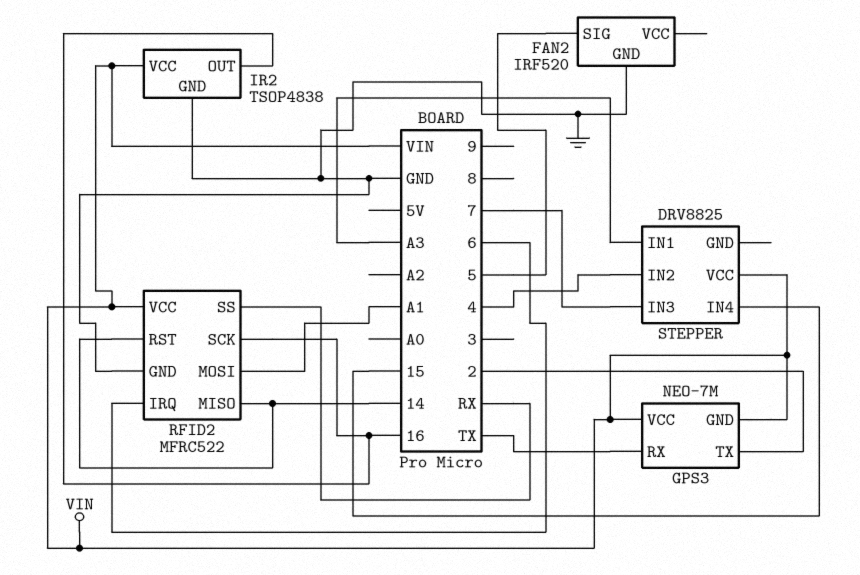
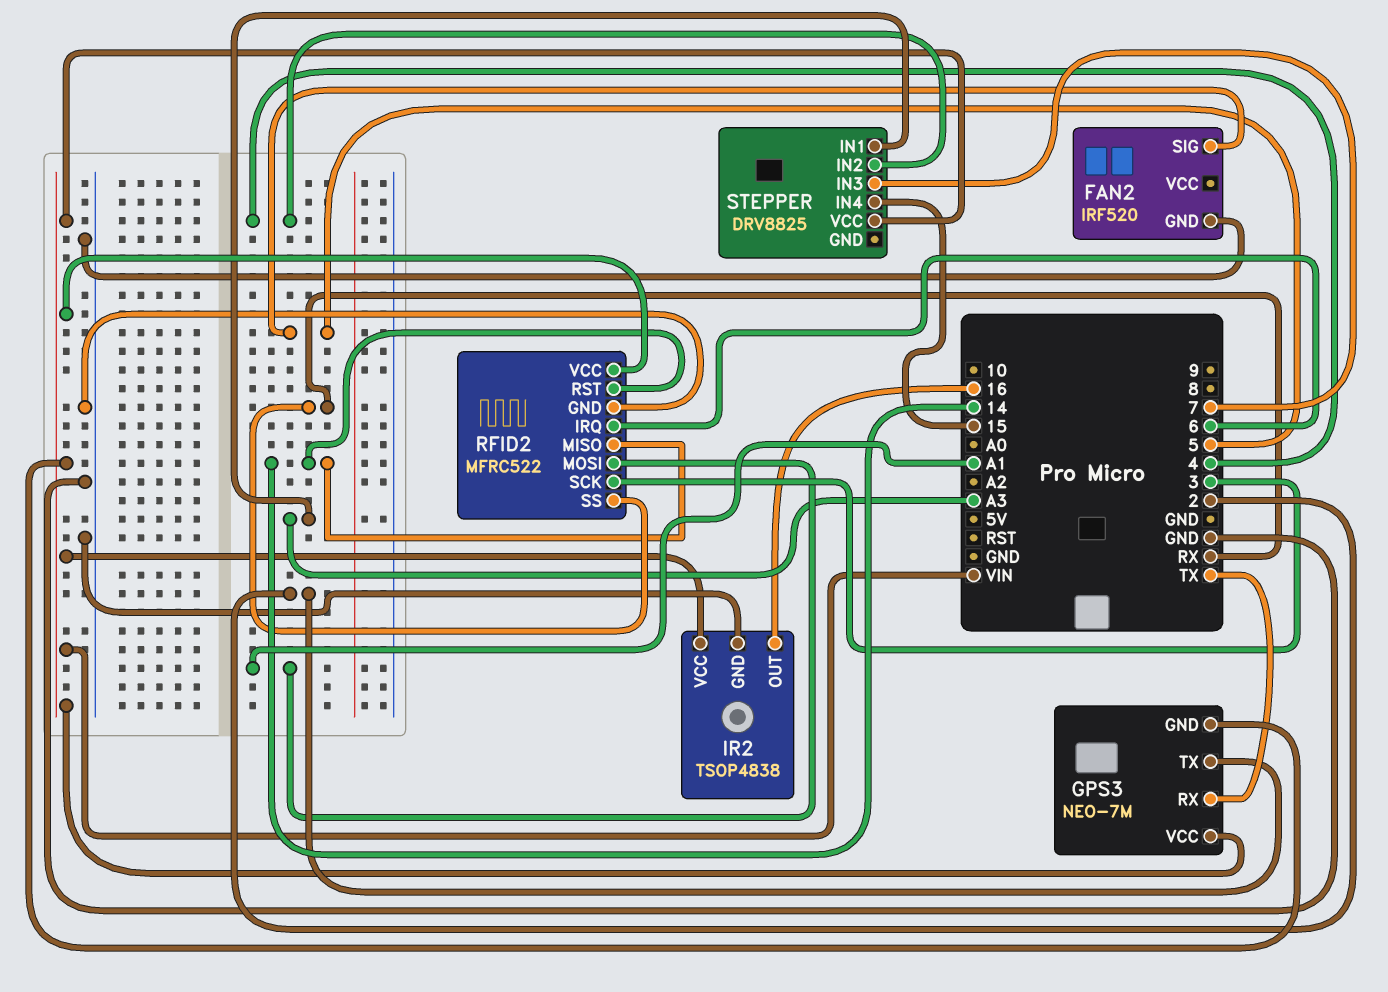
RFID2 pin SCK: 16 -> 3

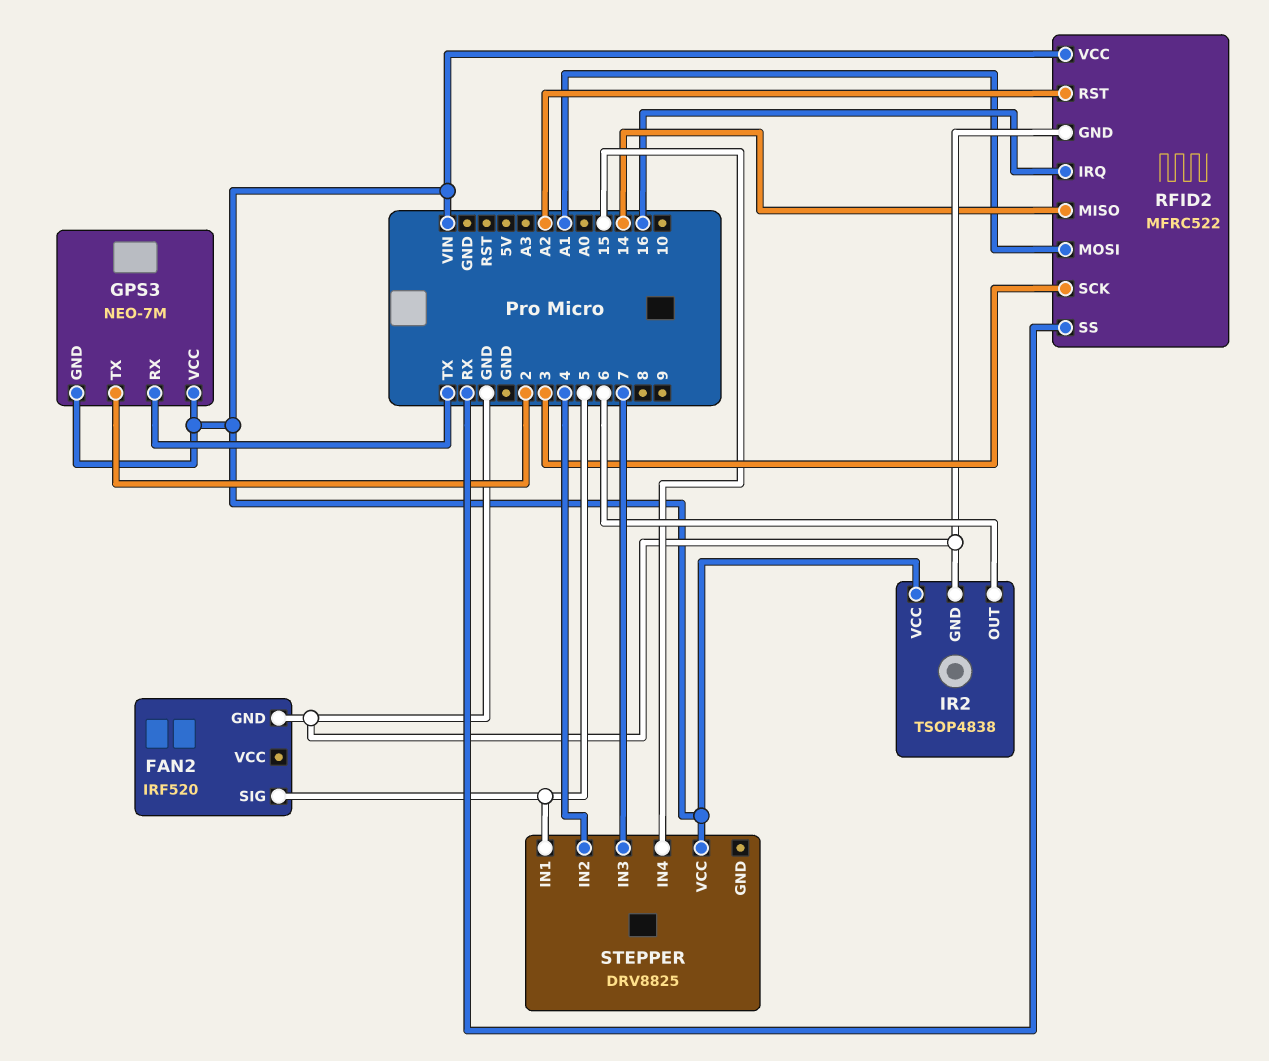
IR2 pin OUT: 16 -> 6
RFID2 pin IRQ: 6 -> 16
RFID2 pin RST: 14 -> A2
STEPPER pin IN1: A3 -> 5

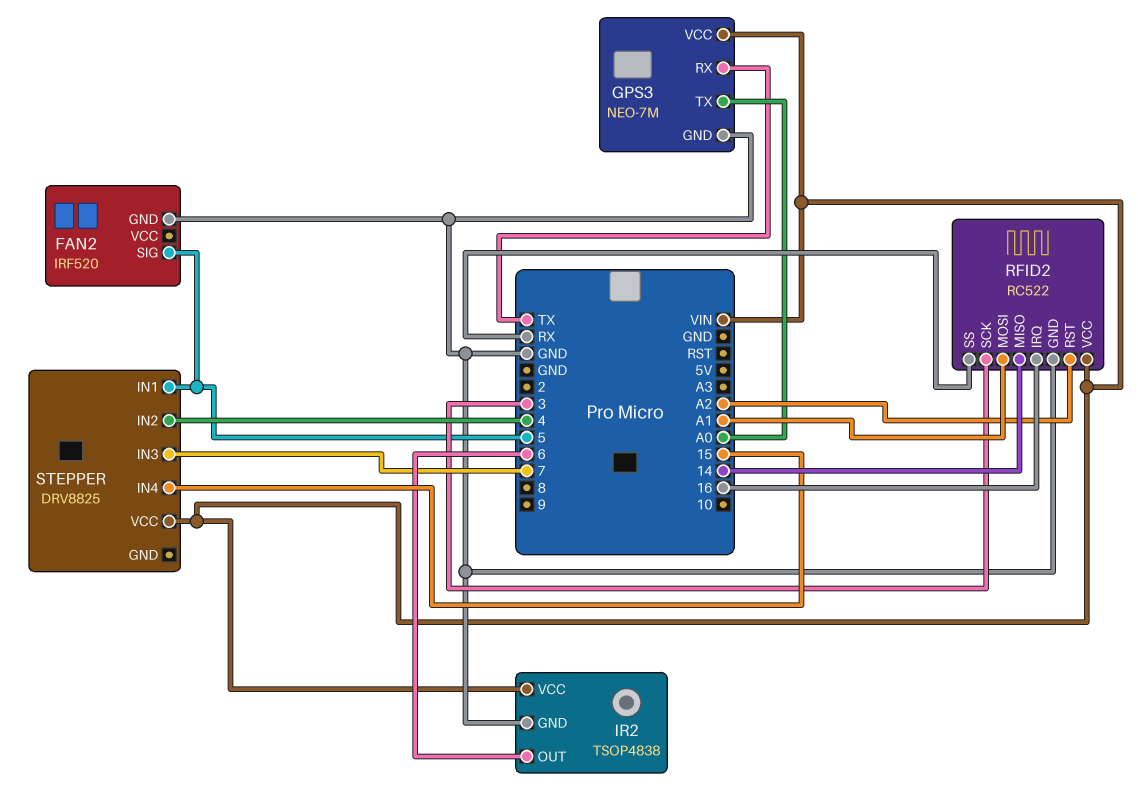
GPS3 pin GND: VIN -> GND
GPS3 pin TX: 2 -> A0
RFID2: MFRC522 -> RC522

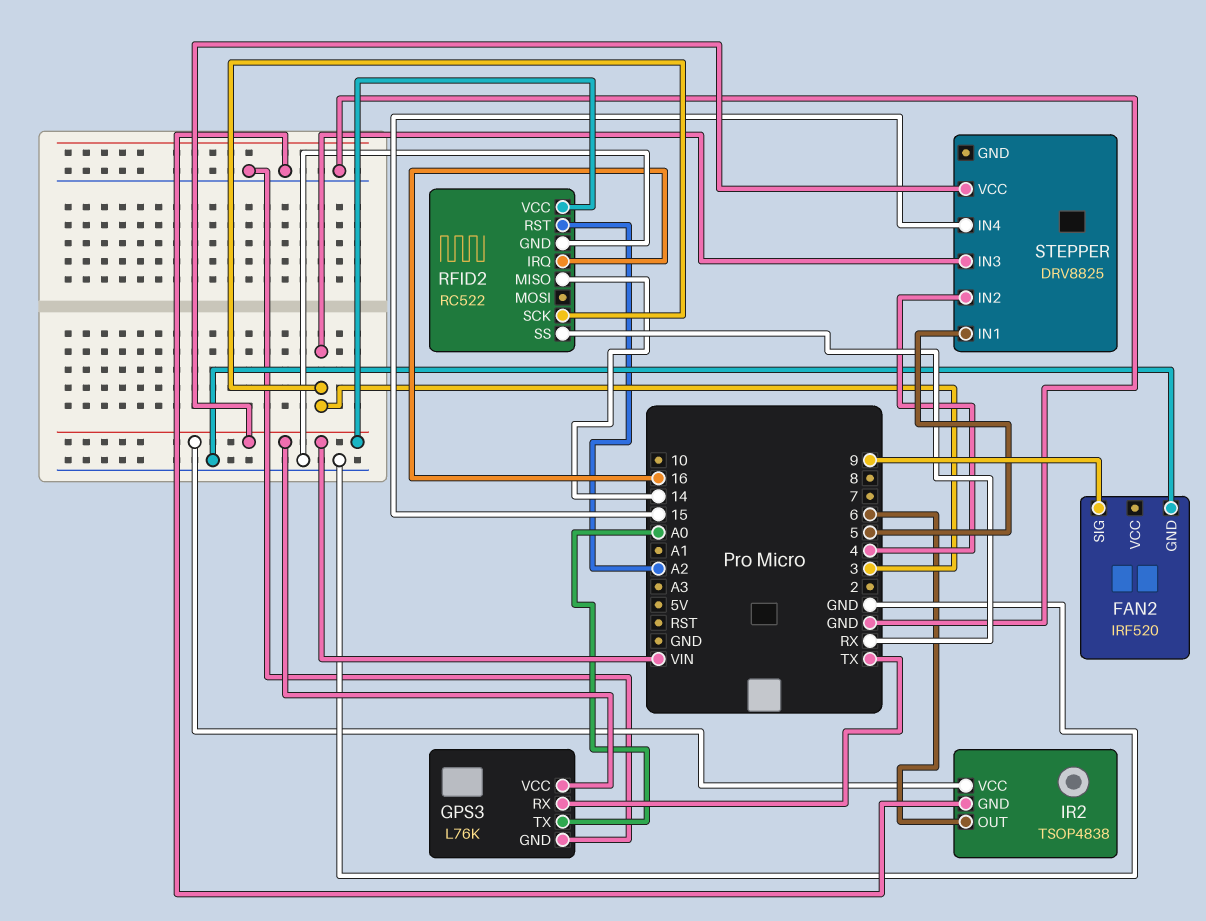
FAN2 pin SIG: 5 -> 9
GPS3: NEO-7M -> L76K
RFID2 pin MOSI: A1 -> none
STEPPER pin IN3: 7 -> 3

